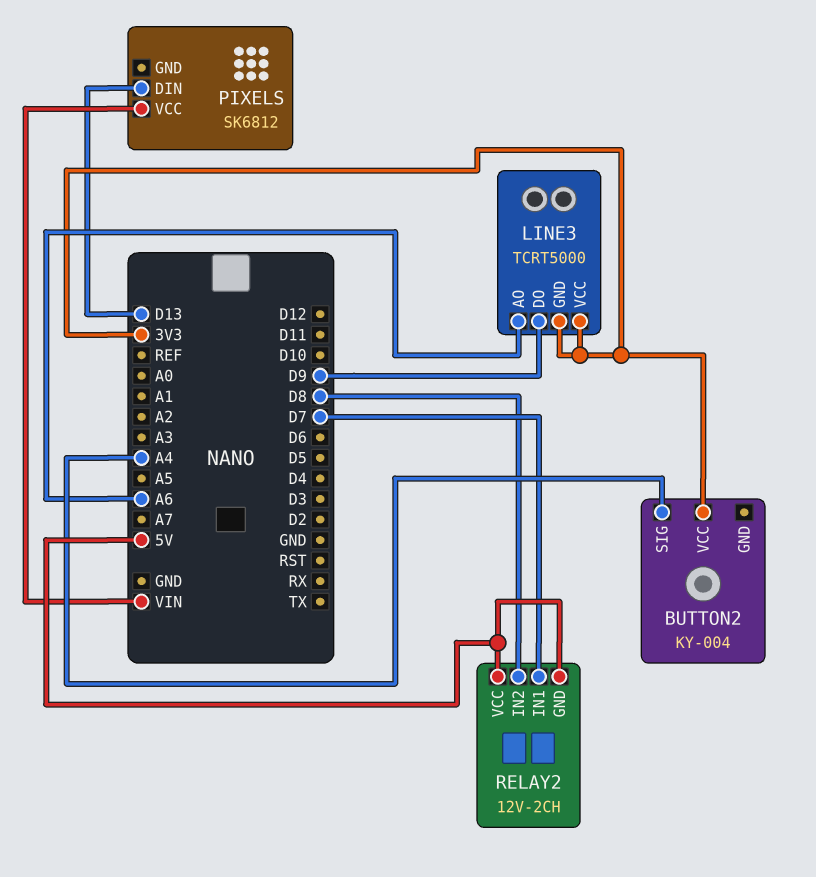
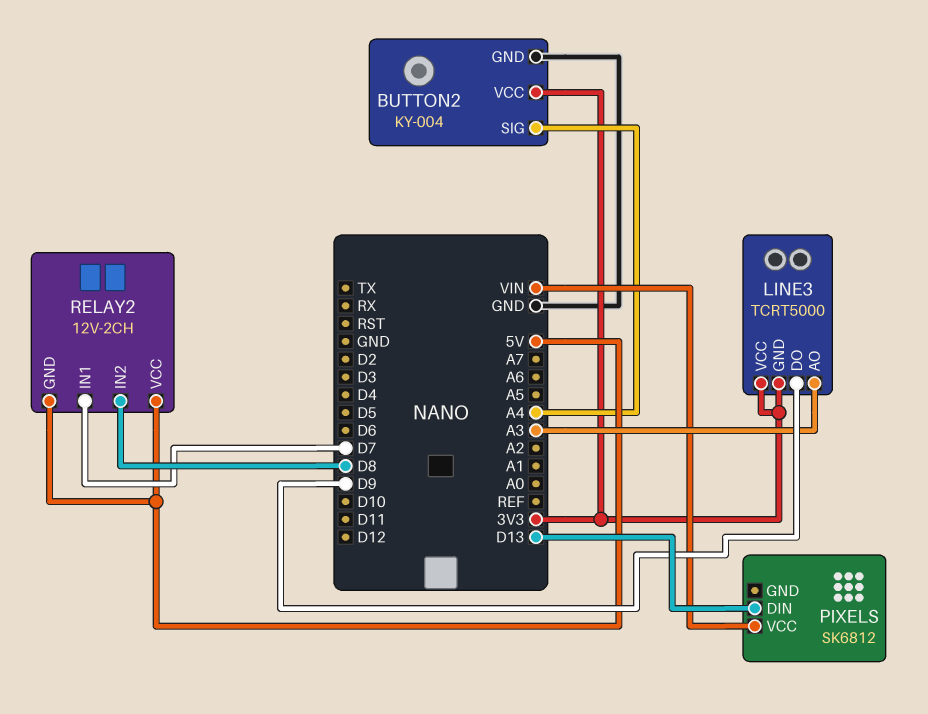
BUTTON2 pin GND: none -> GND
LINE3 pin AO: A6 -> A3

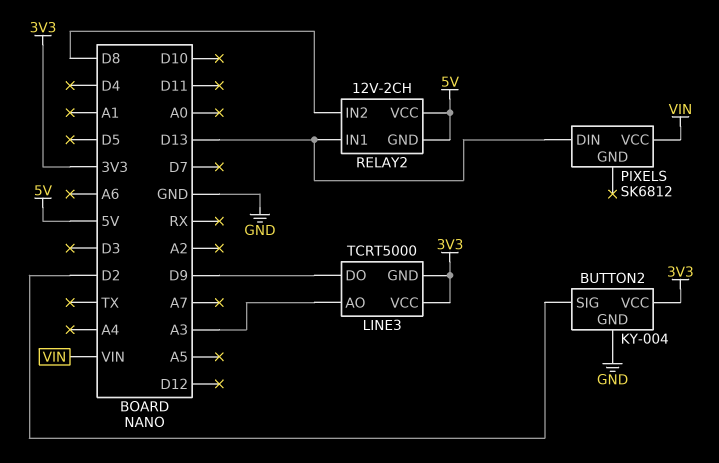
BUTTON2 pin SIG: A4 -> D2
RELAY2 pin IN1: D7 -> D13

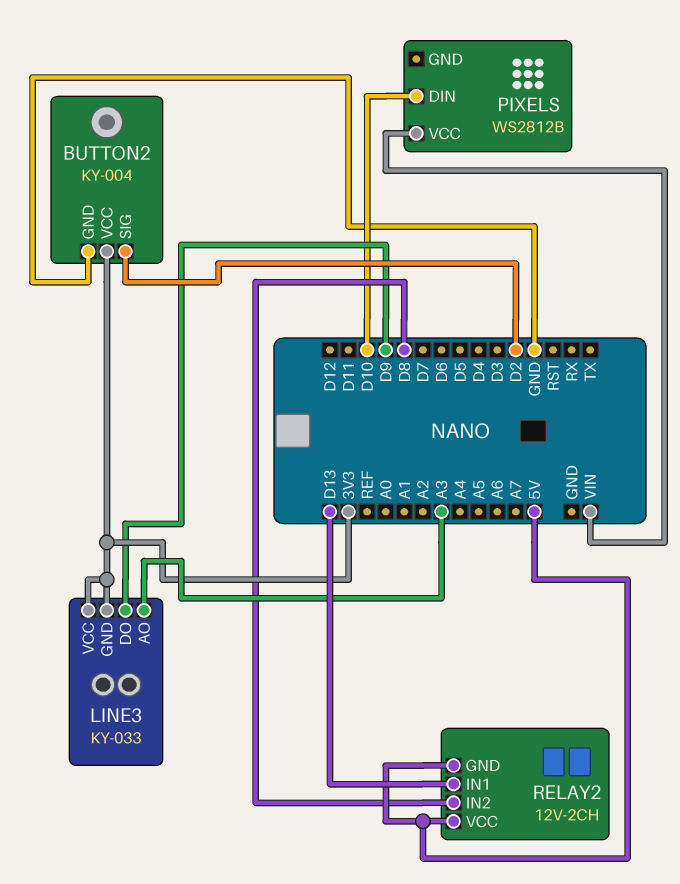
LINE3: TCRT5000 -> KY-033
PIXELS: SK6812 -> WS2812B
PIXELS pin DIN: D13 -> D10

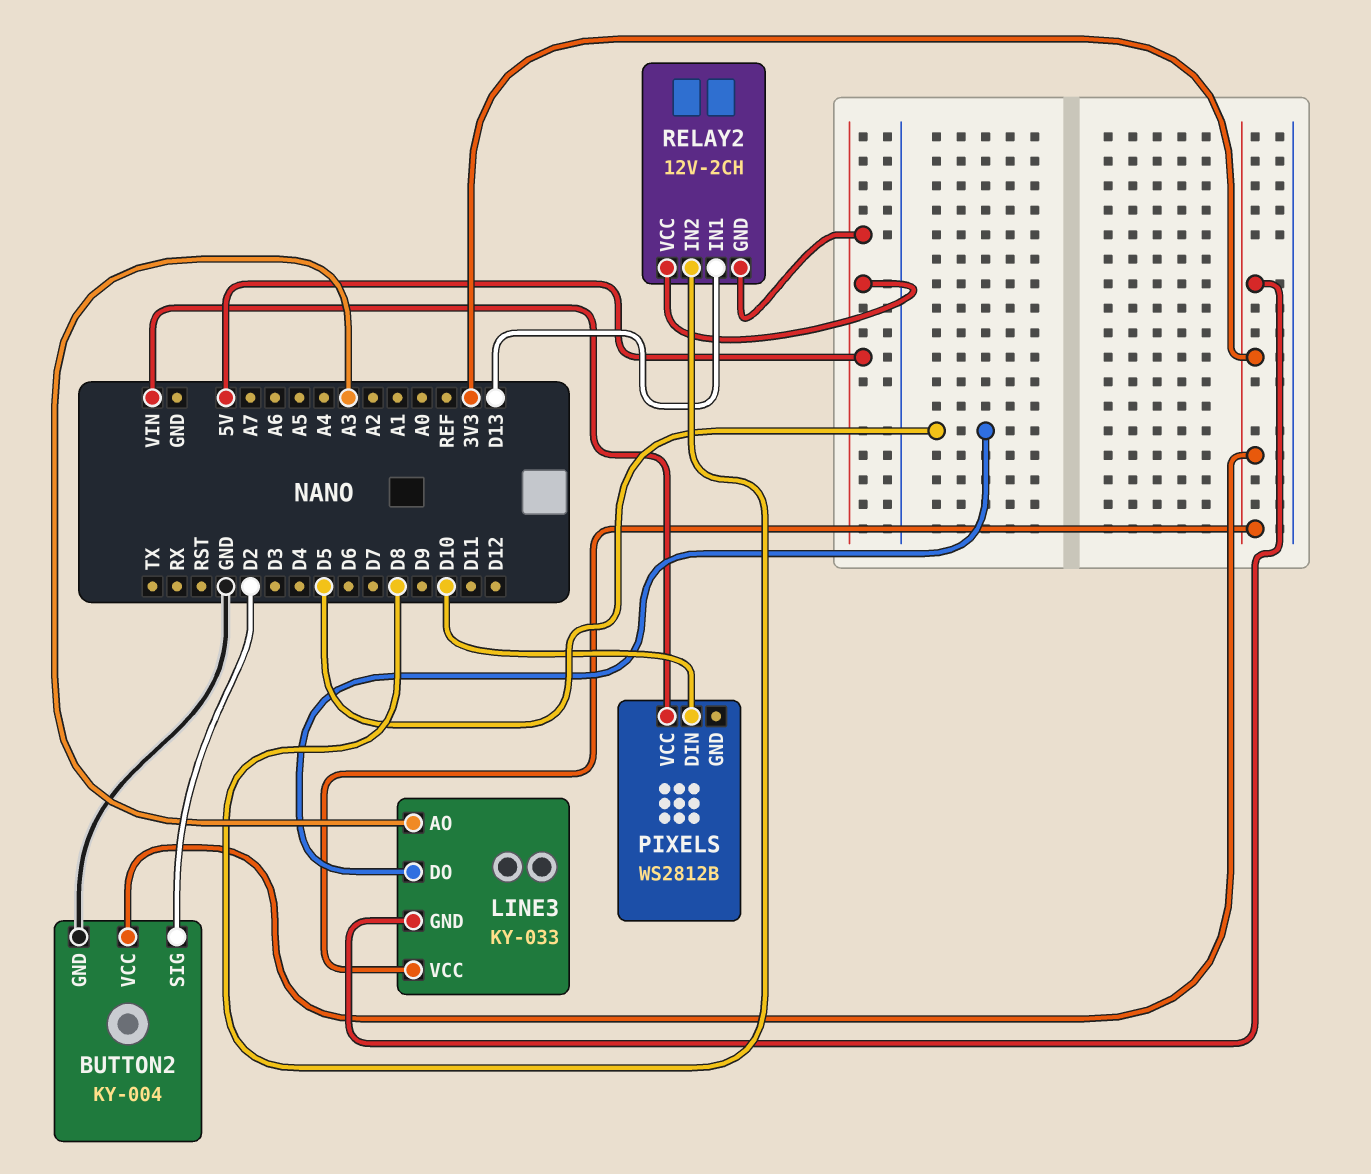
LINE3 pin DO: D9 -> D5

